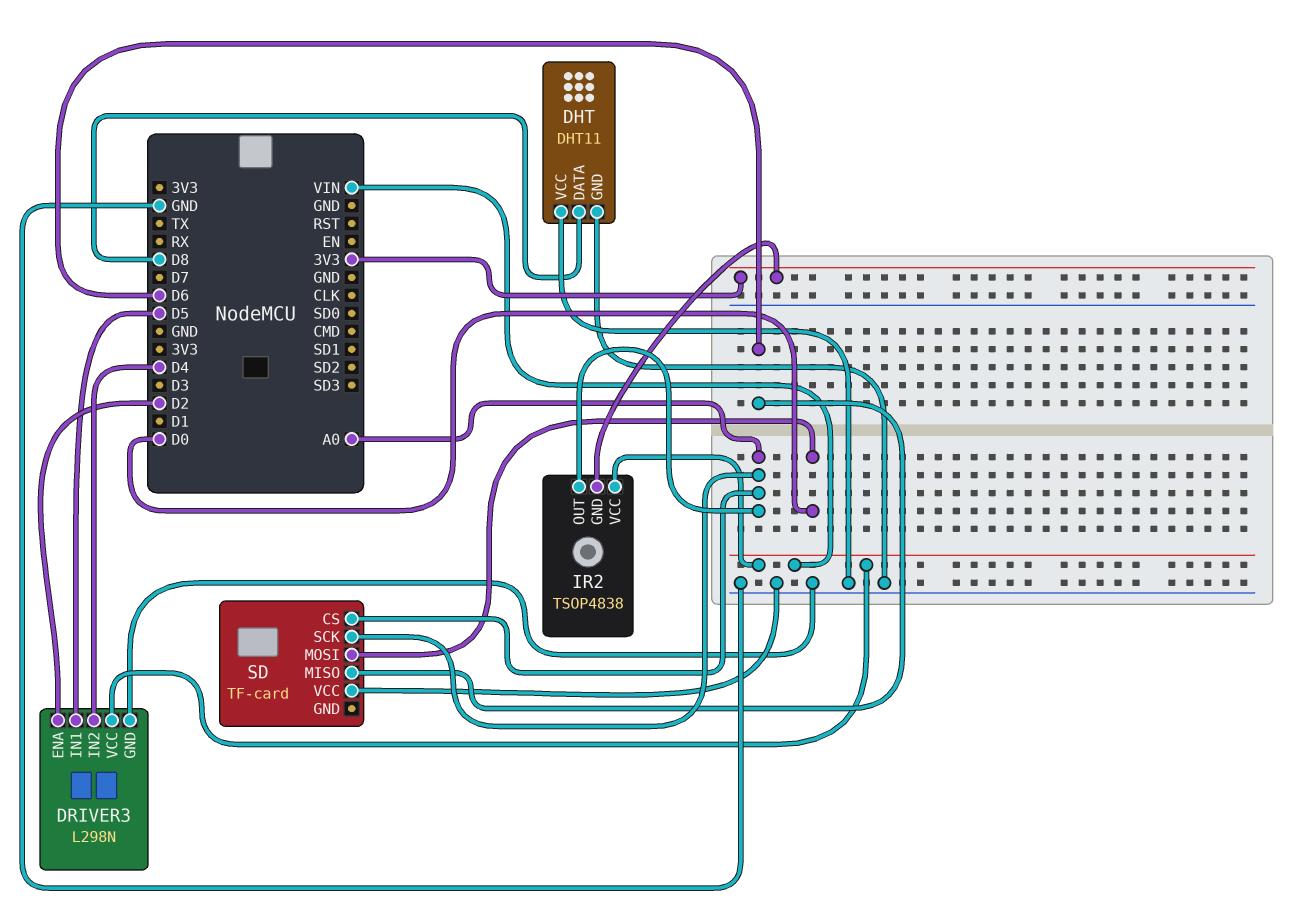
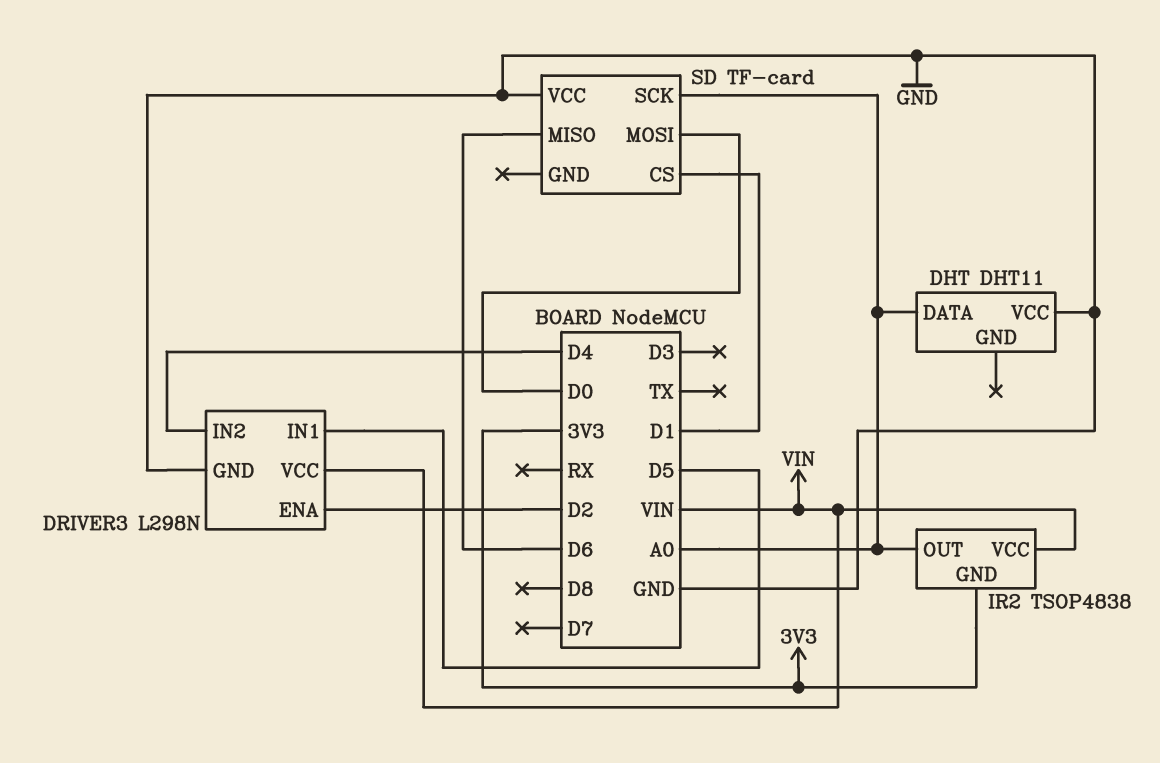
DHT pin DATA: D8 -> A0
DHT pin GND: GND -> none
SD pin CS: A0 -> D1

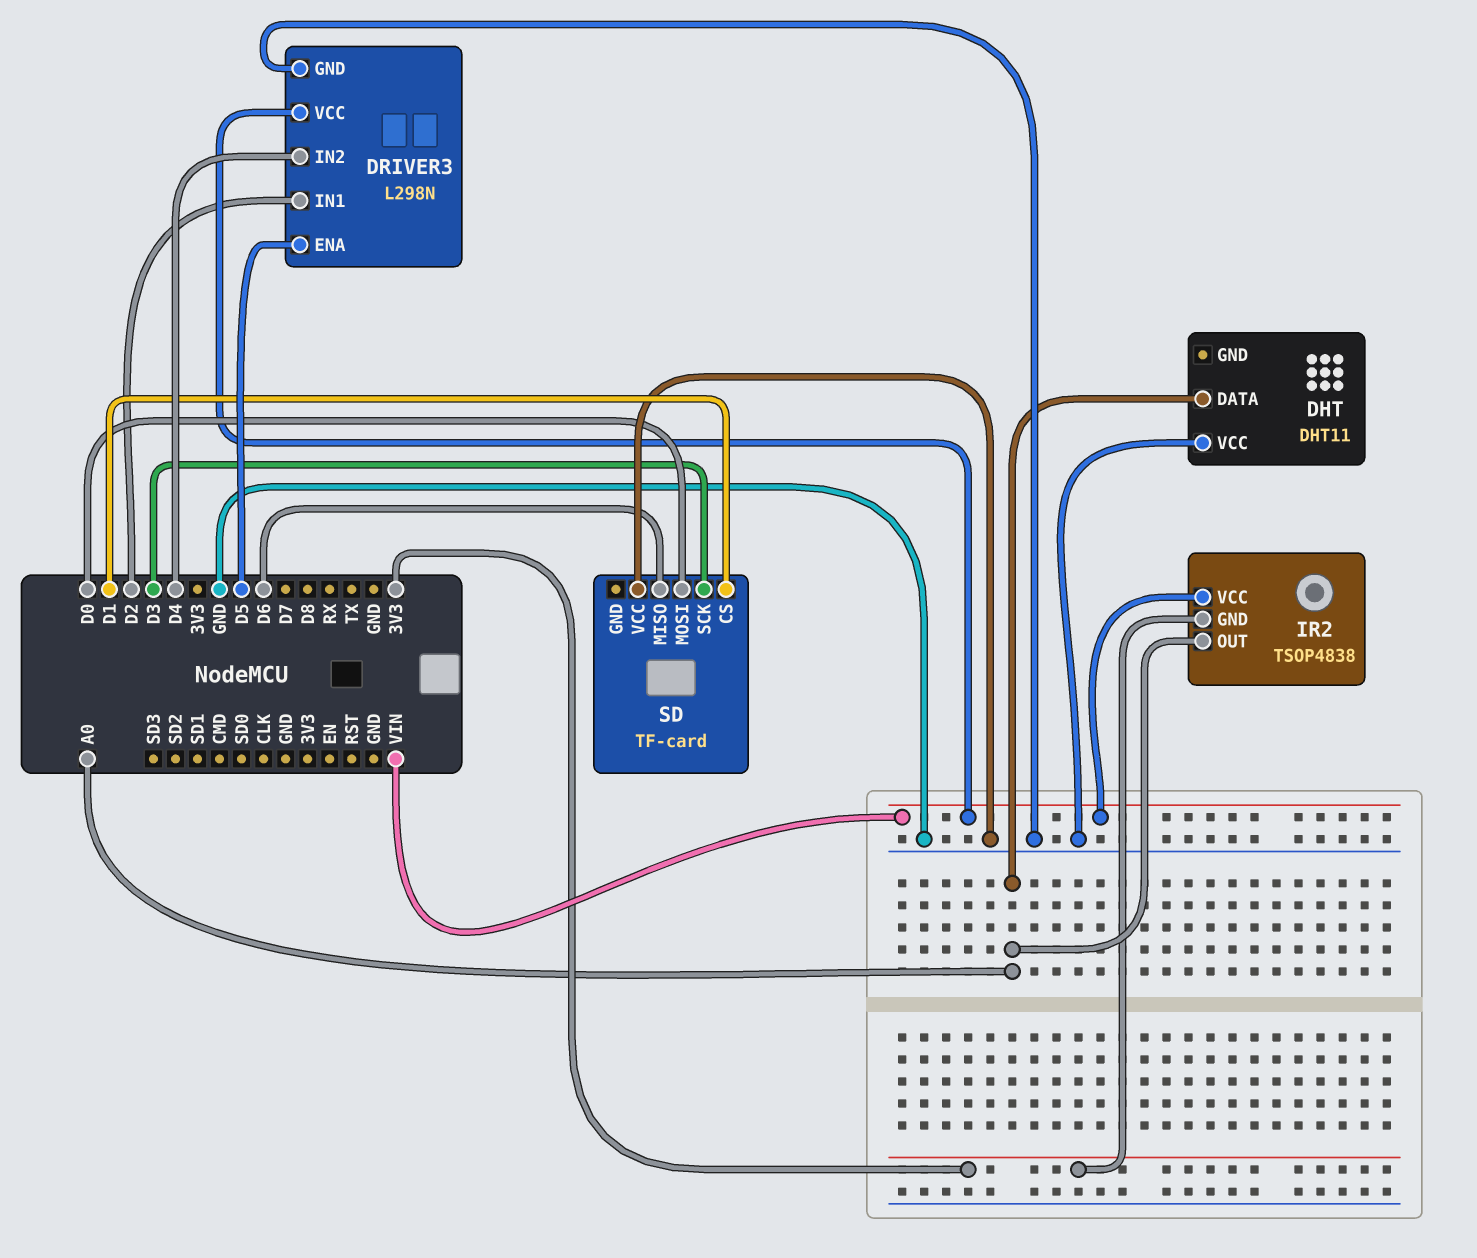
DRIVER3 pin ENA: D2 -> D5
DRIVER3 pin IN1: D5 -> D2
SD pin SCK: A0 -> D3

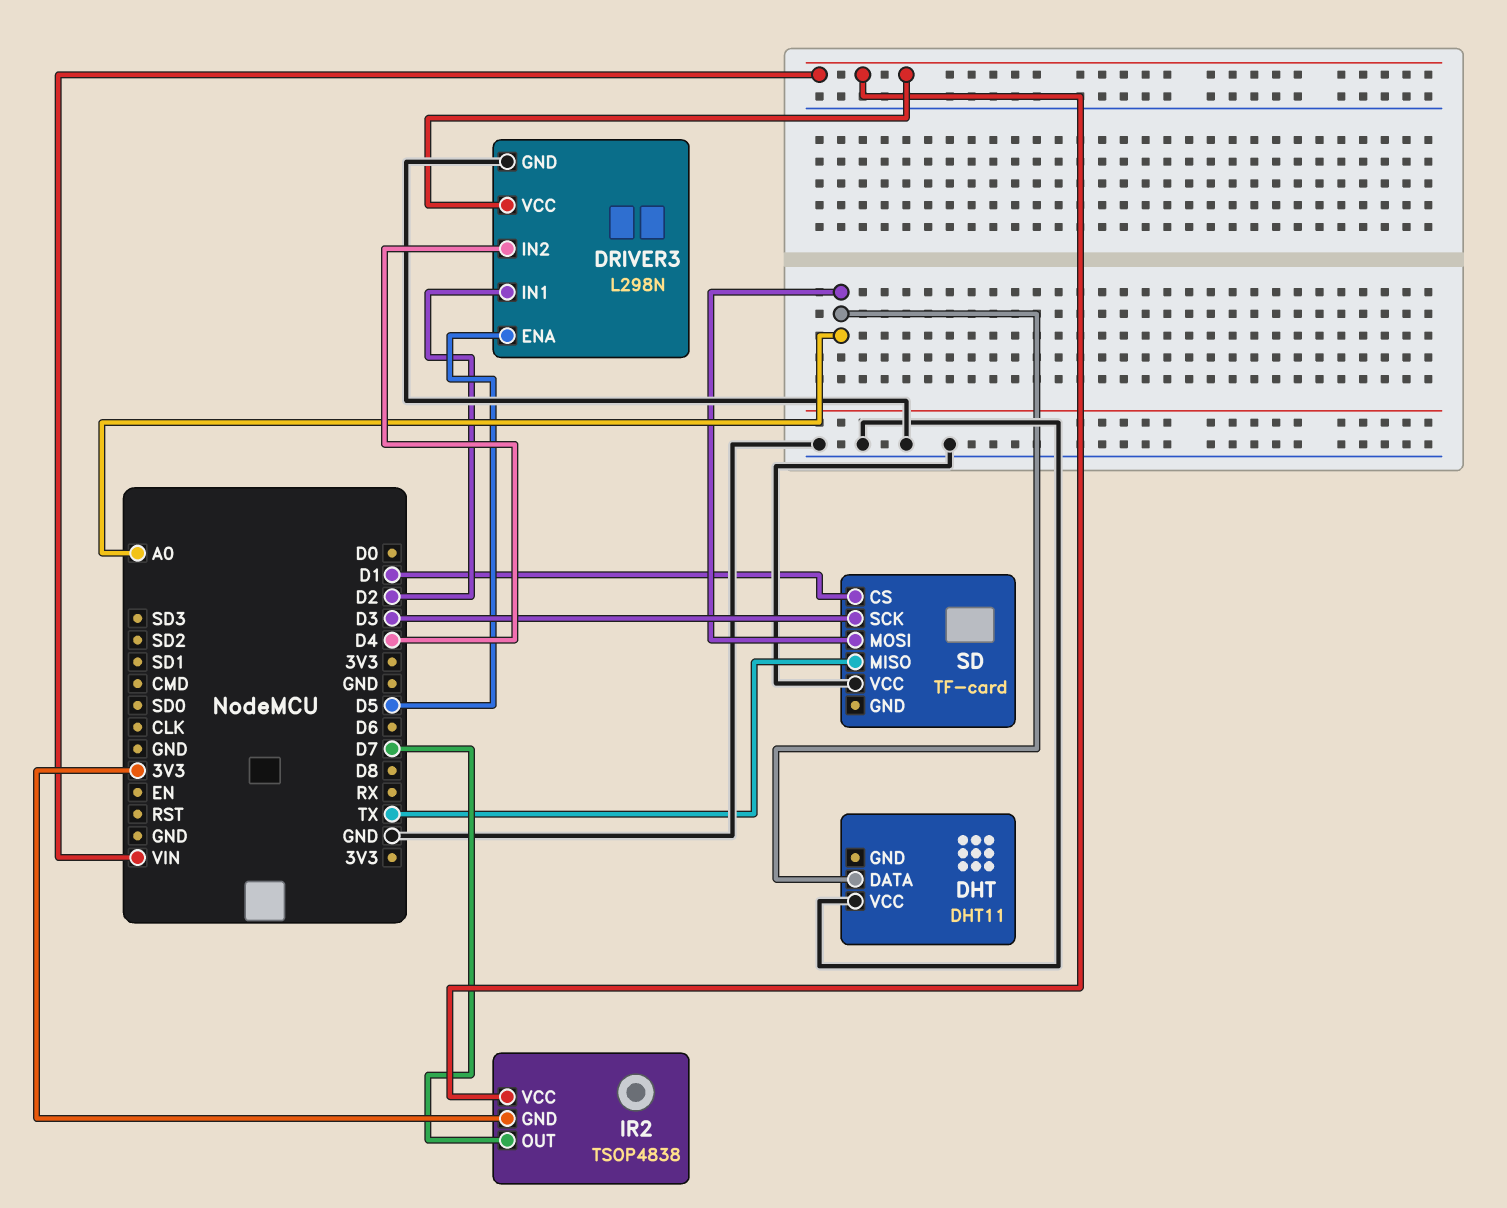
IR2 pin OUT: A0 -> D7
SD pin MISO: D6 -> TX
SD pin MOSI: D0 -> A0

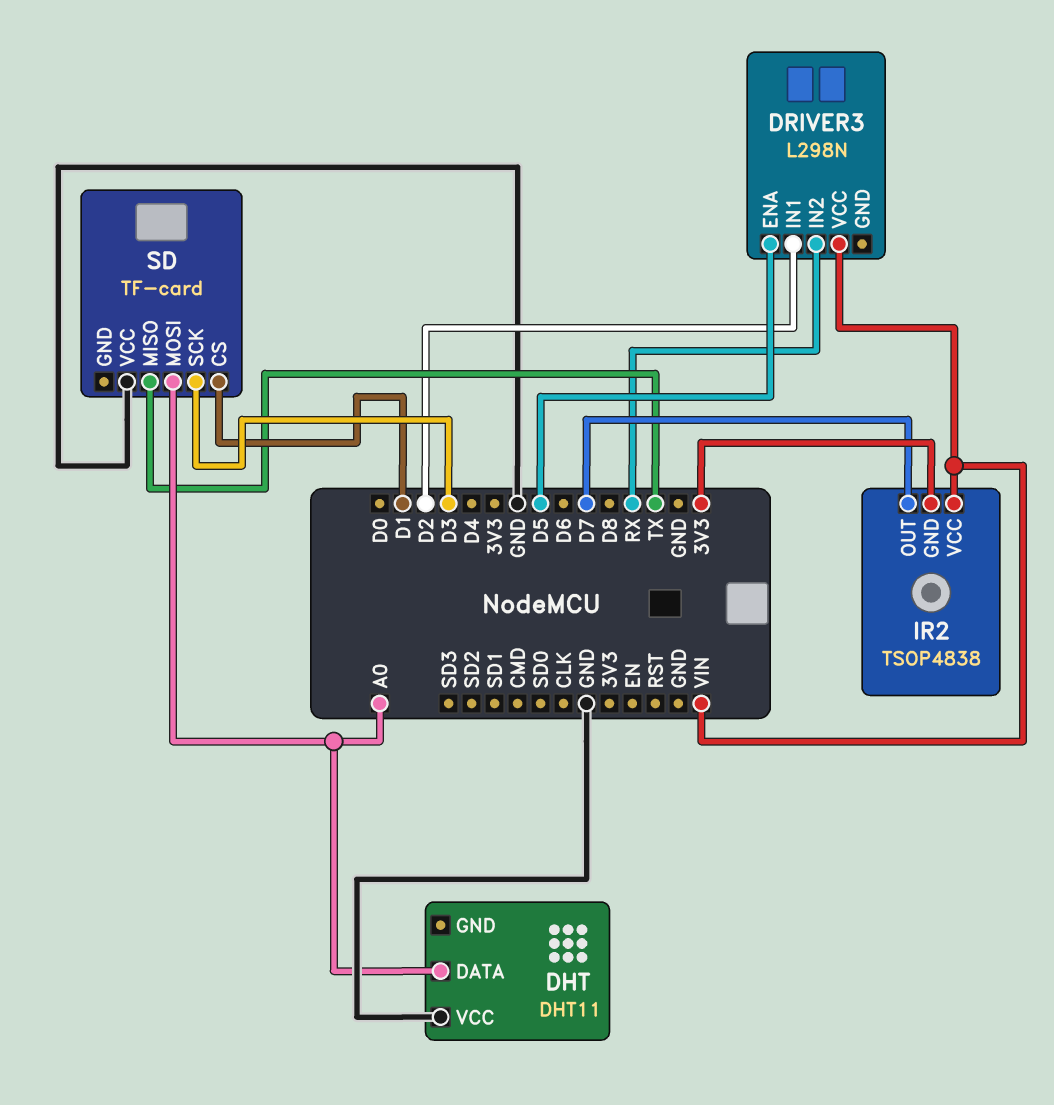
DRIVER3 pin GND: GND -> none
DRIVER3 pin IN2: D4 -> RX

